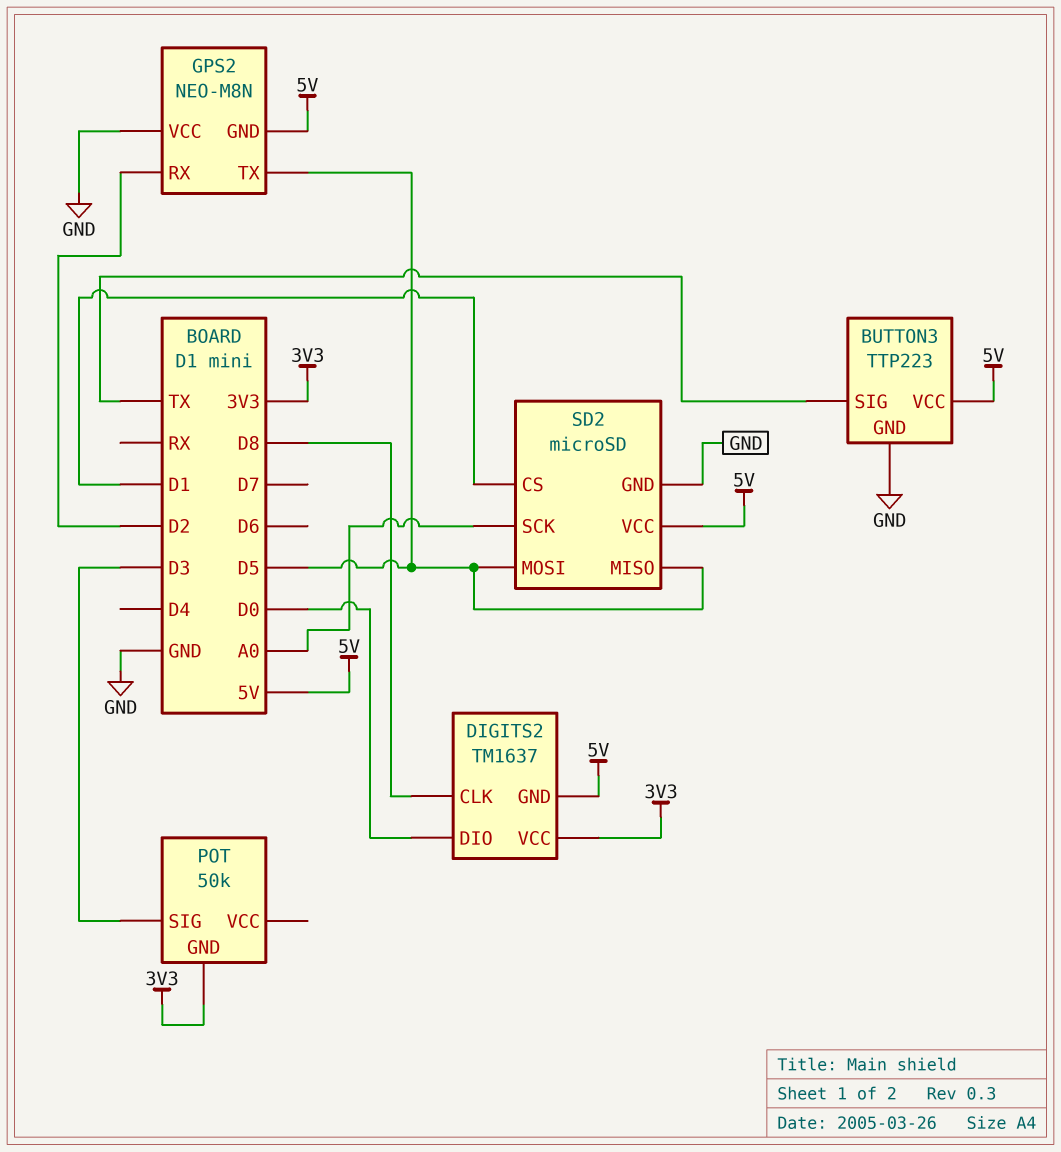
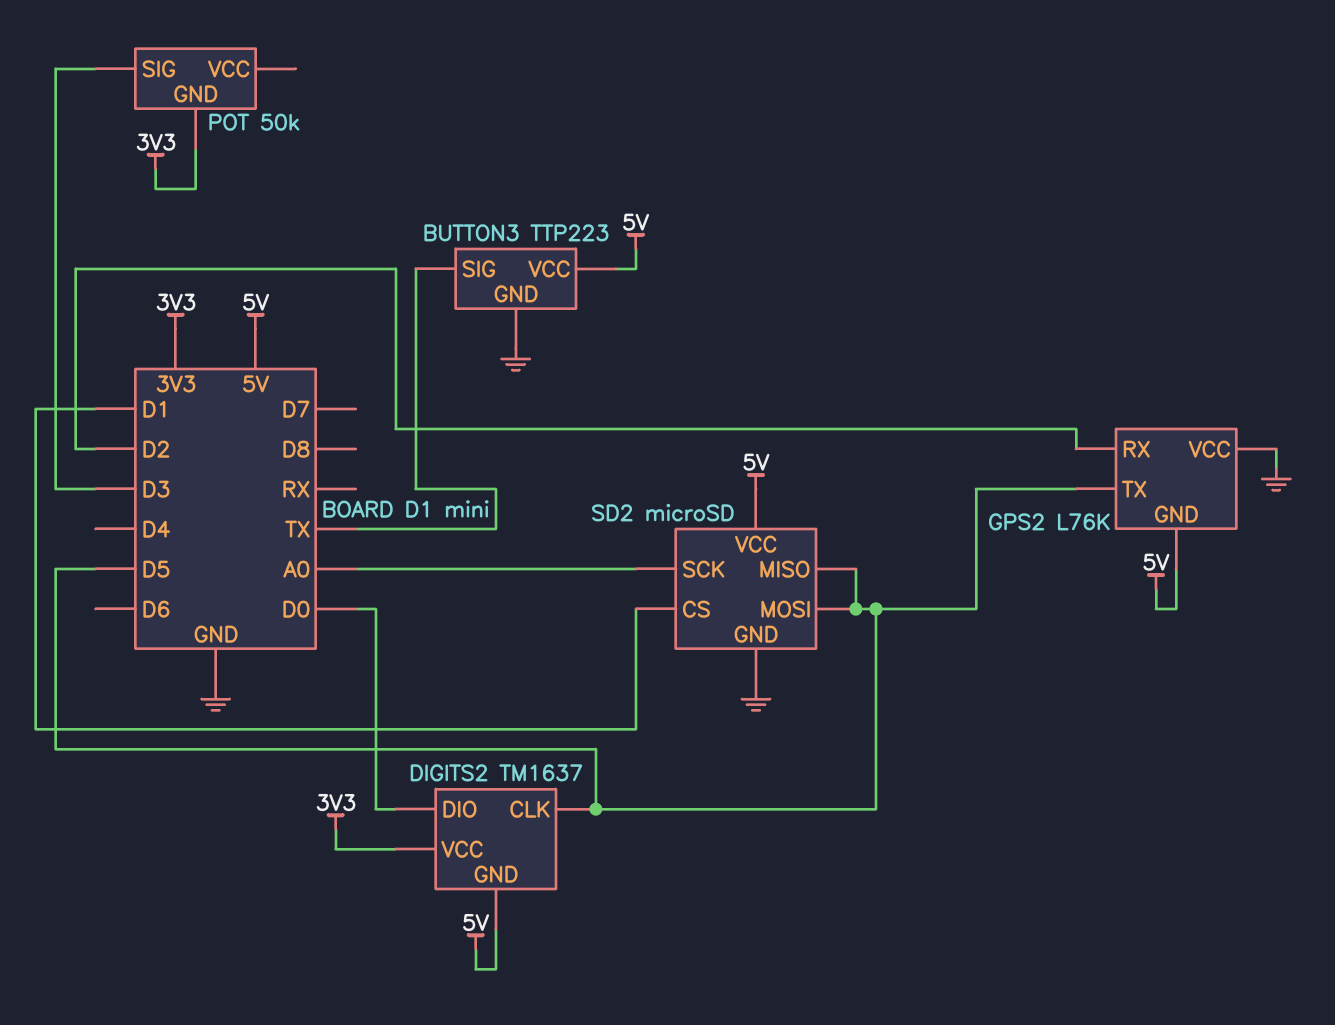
DIGITS2 pin CLK: D8 -> D5
GPS2: NEO-M8N -> L76K

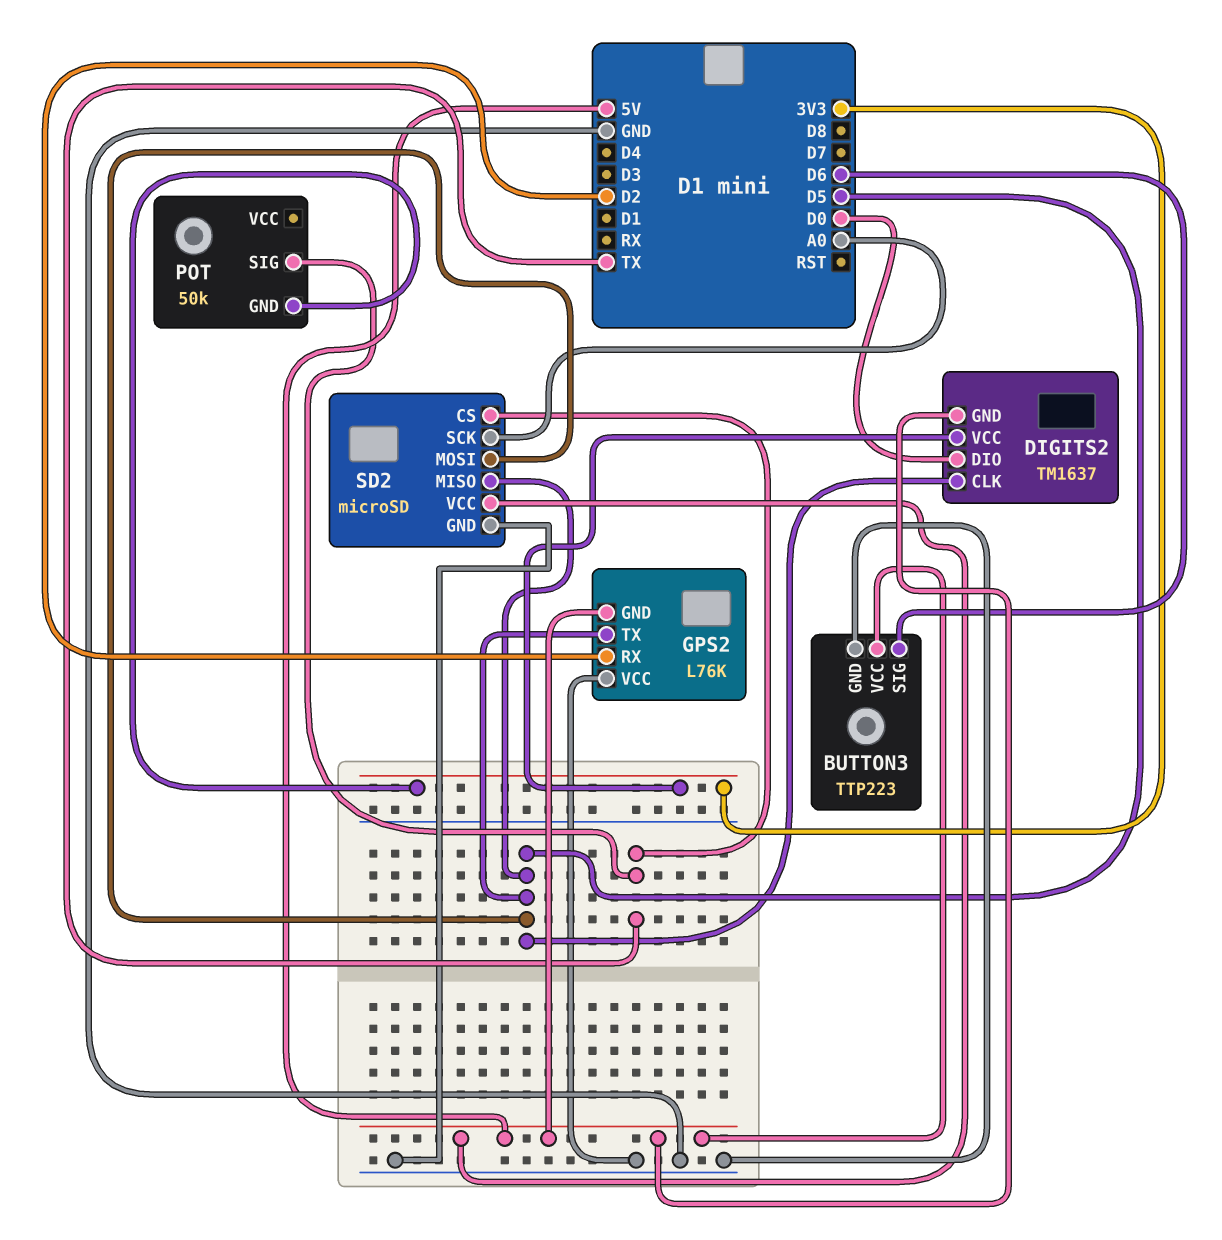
BUTTON3 pin SIG: TX -> D6
POT pin SIG: D3 -> TX
SD2 pin CS: D1 -> TX

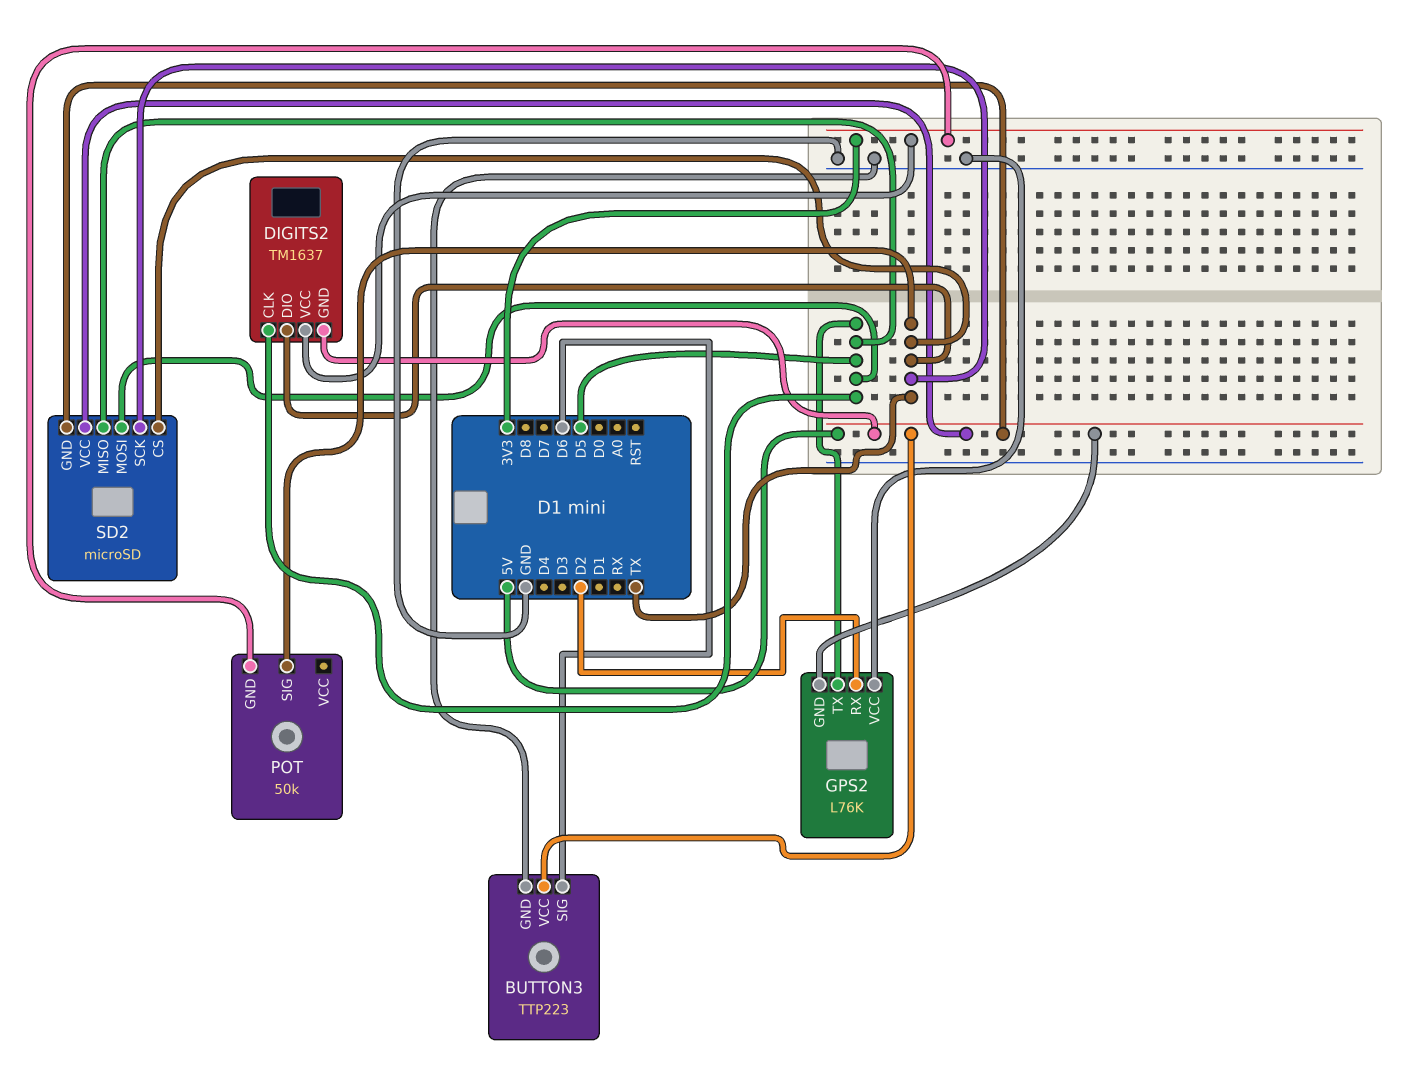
DIGITS2 pin DIO: D0 -> TX
SD2 pin GND: GND -> 5V
SD2 pin SCK: A0 -> TX

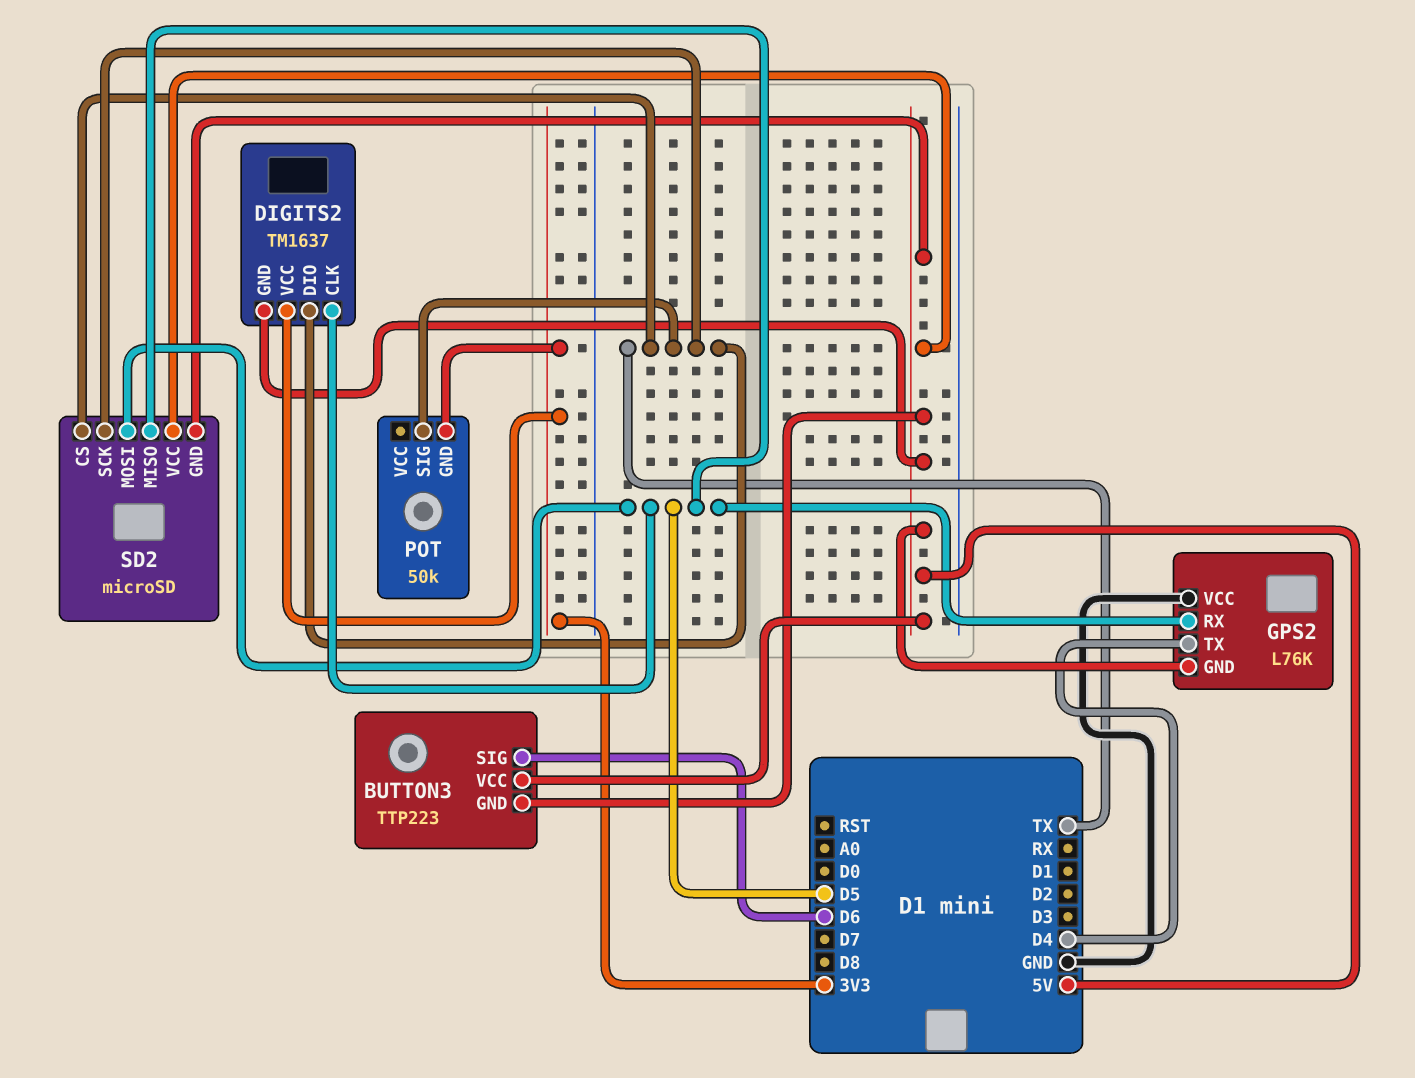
BUTTON3 pin GND: GND -> 5V
GPS2 pin RX: D2 -> D5
GPS2 pin TX: D5 -> D4

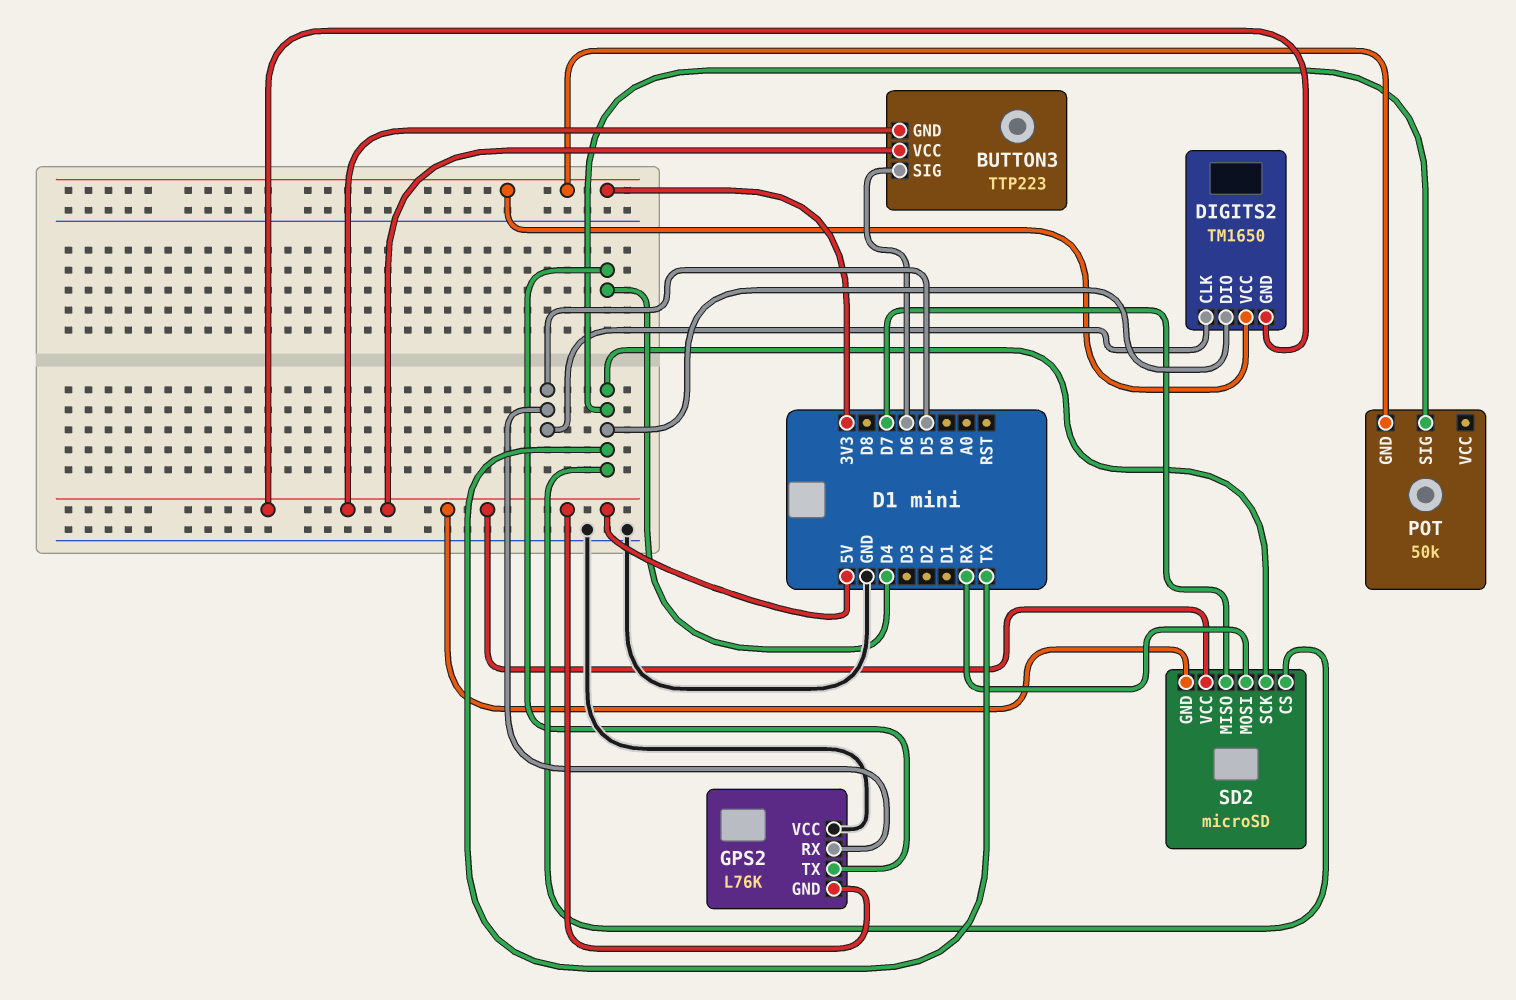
DIGITS2: TM1637 -> TM1650
SD2 pin MISO: D5 -> D7
SD2 pin MOSI: D5 -> RX

